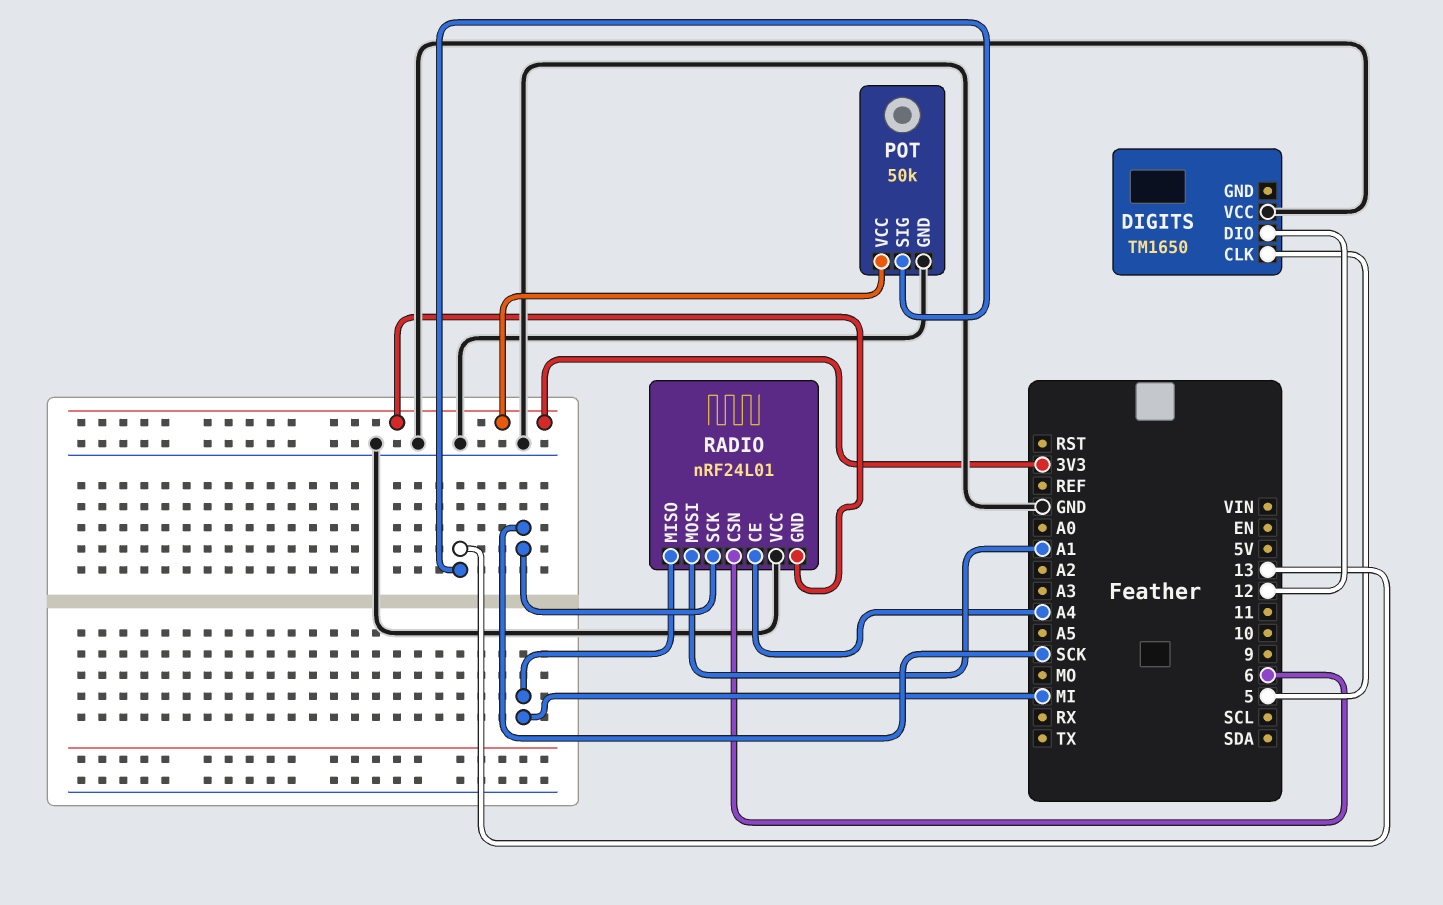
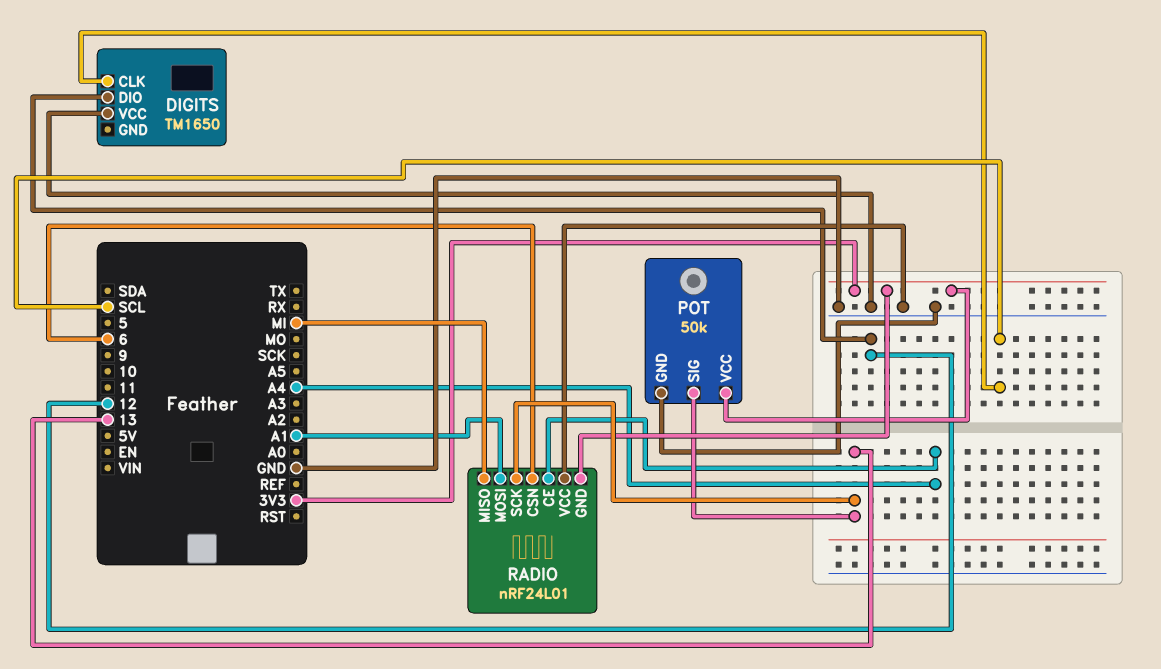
DIGITS pin CLK: 5 -> SCL
RADIO pin SCK: SCK -> 13

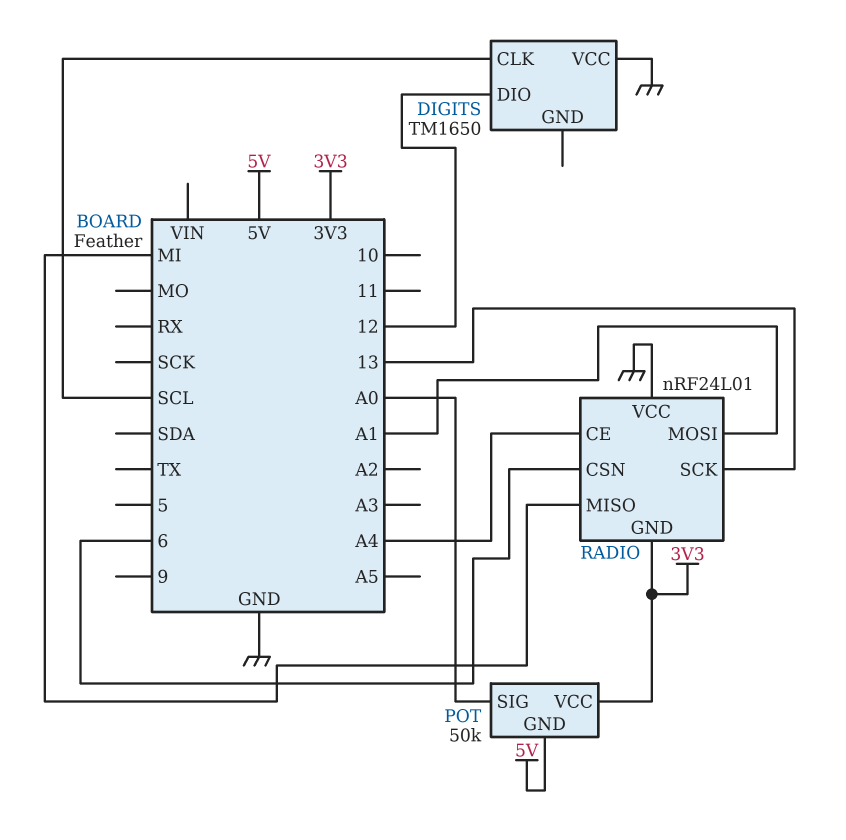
POT pin GND: GND -> 5V
POT pin SIG: 13 -> A0

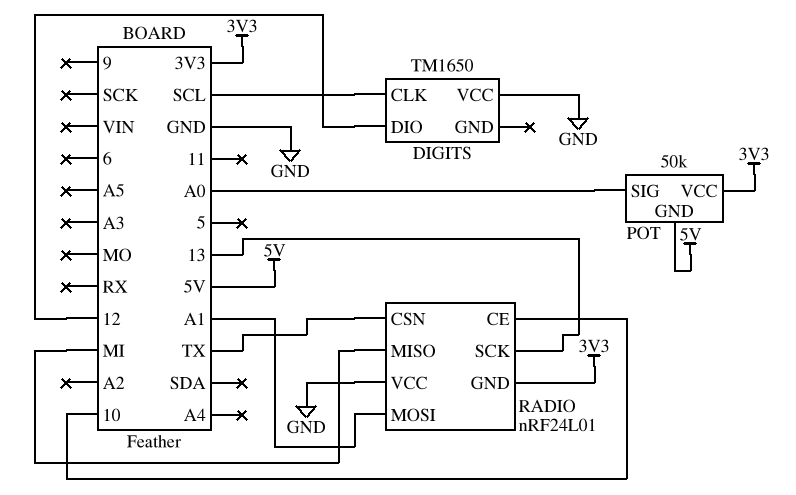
RADIO pin CE: A4 -> 10
RADIO pin CSN: 6 -> TX

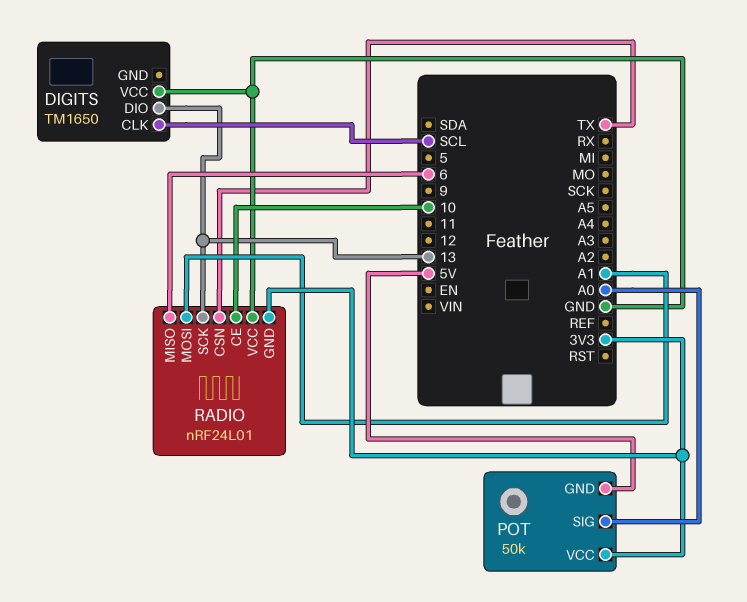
DIGITS pin DIO: 12 -> 13
RADIO pin MISO: MI -> 6

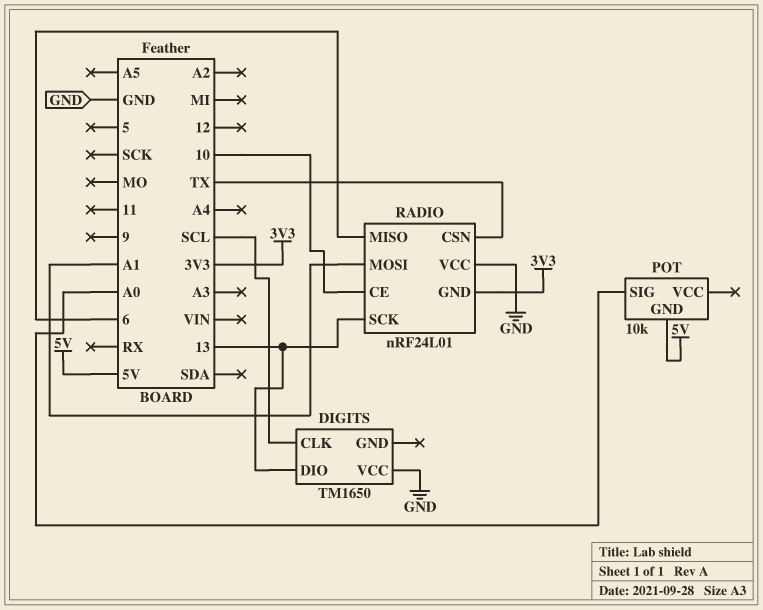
POT: 50k -> 10k
POT pin VCC: 3V3 -> none

